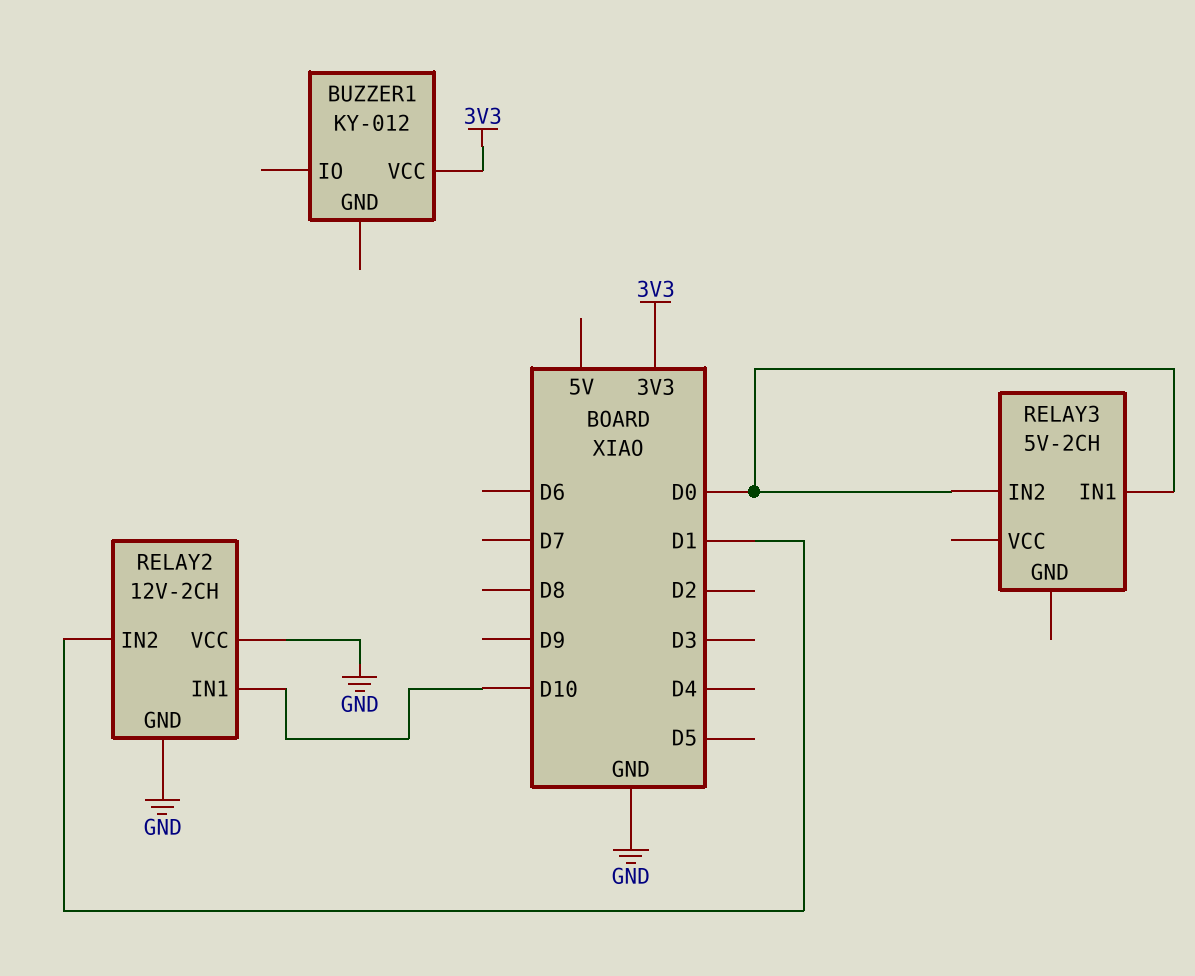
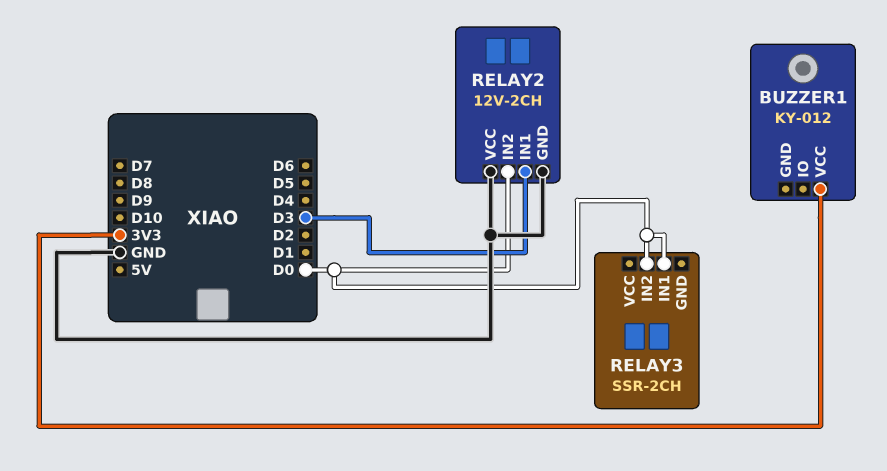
RELAY2 pin IN1: D10 -> D3
RELAY2 pin IN2: D1 -> D0
RELAY3: 5V-2CH -> SSR-2CH

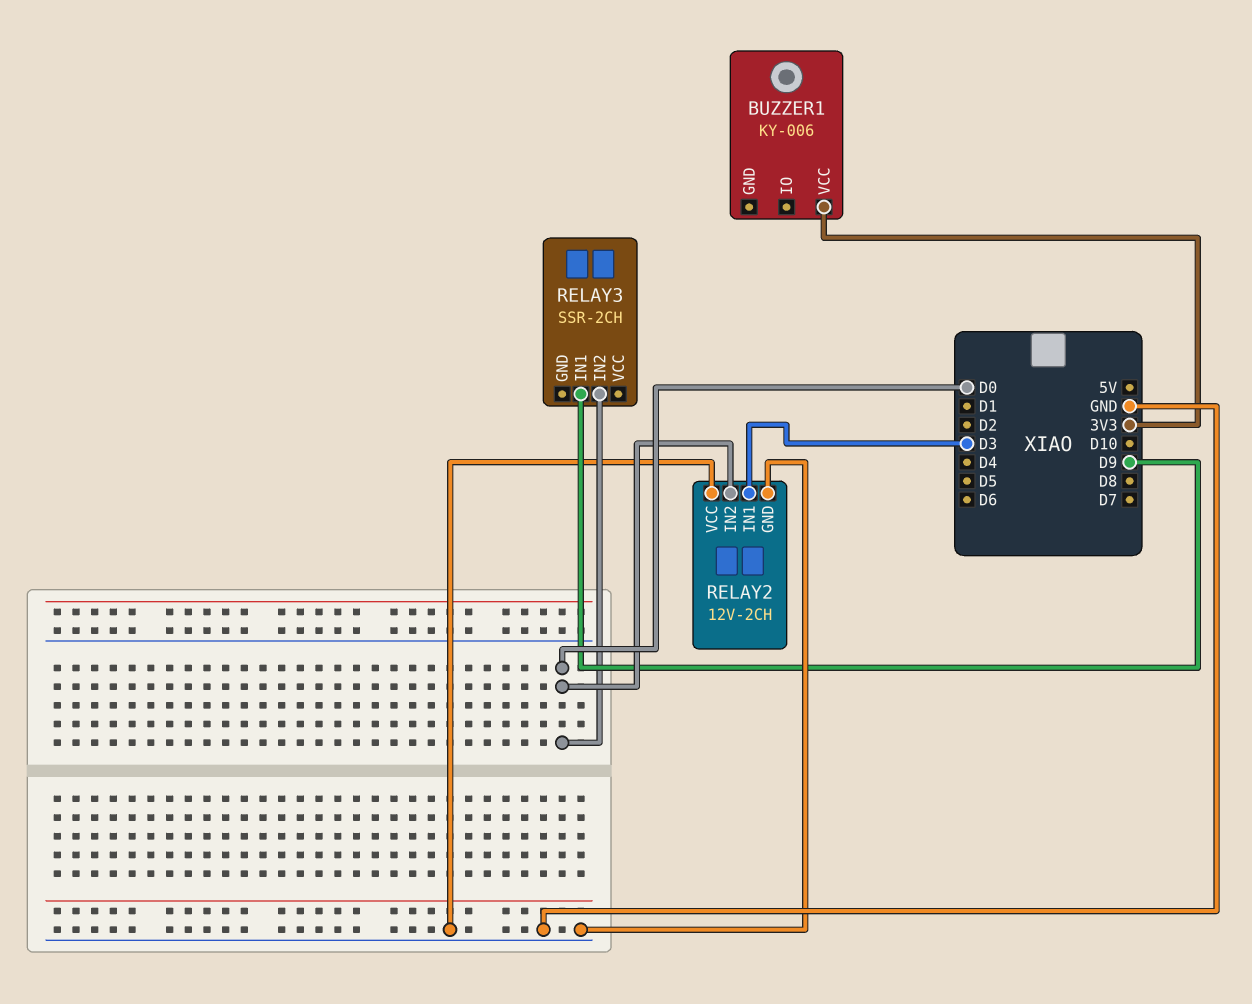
BUZZER1: KY-012 -> KY-006
RELAY3 pin IN1: D0 -> D9

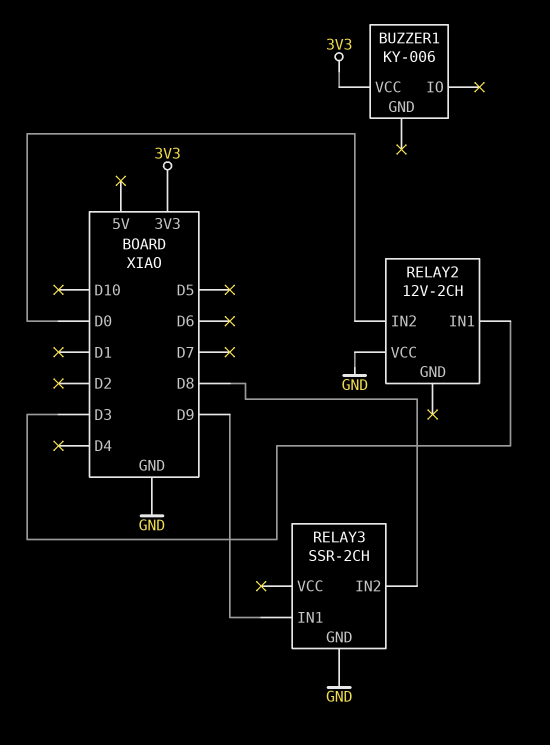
RELAY2 pin GND: GND -> none
RELAY3 pin GND: none -> GND
RELAY3 pin IN2: D0 -> D8

